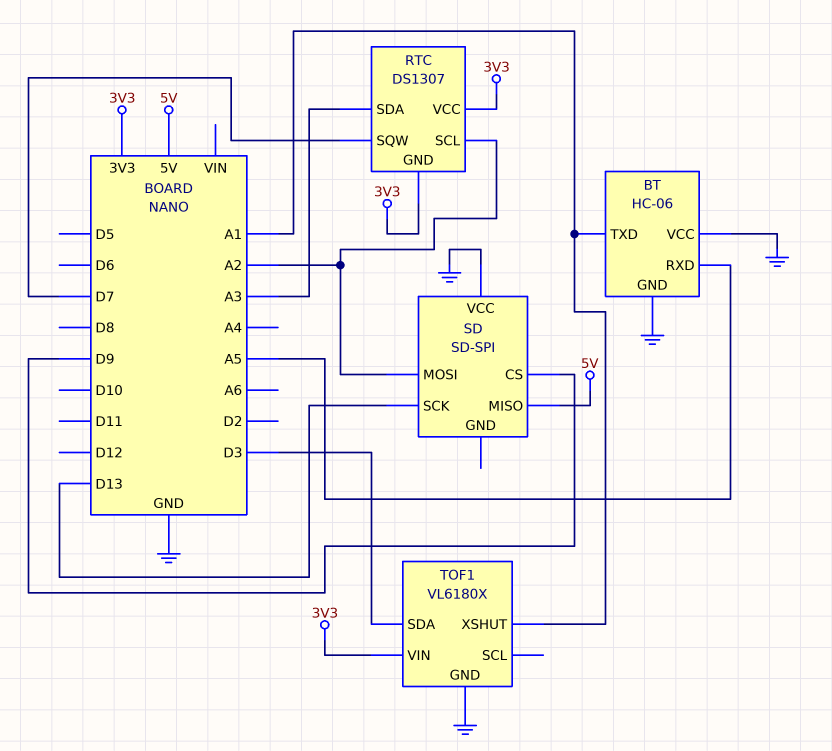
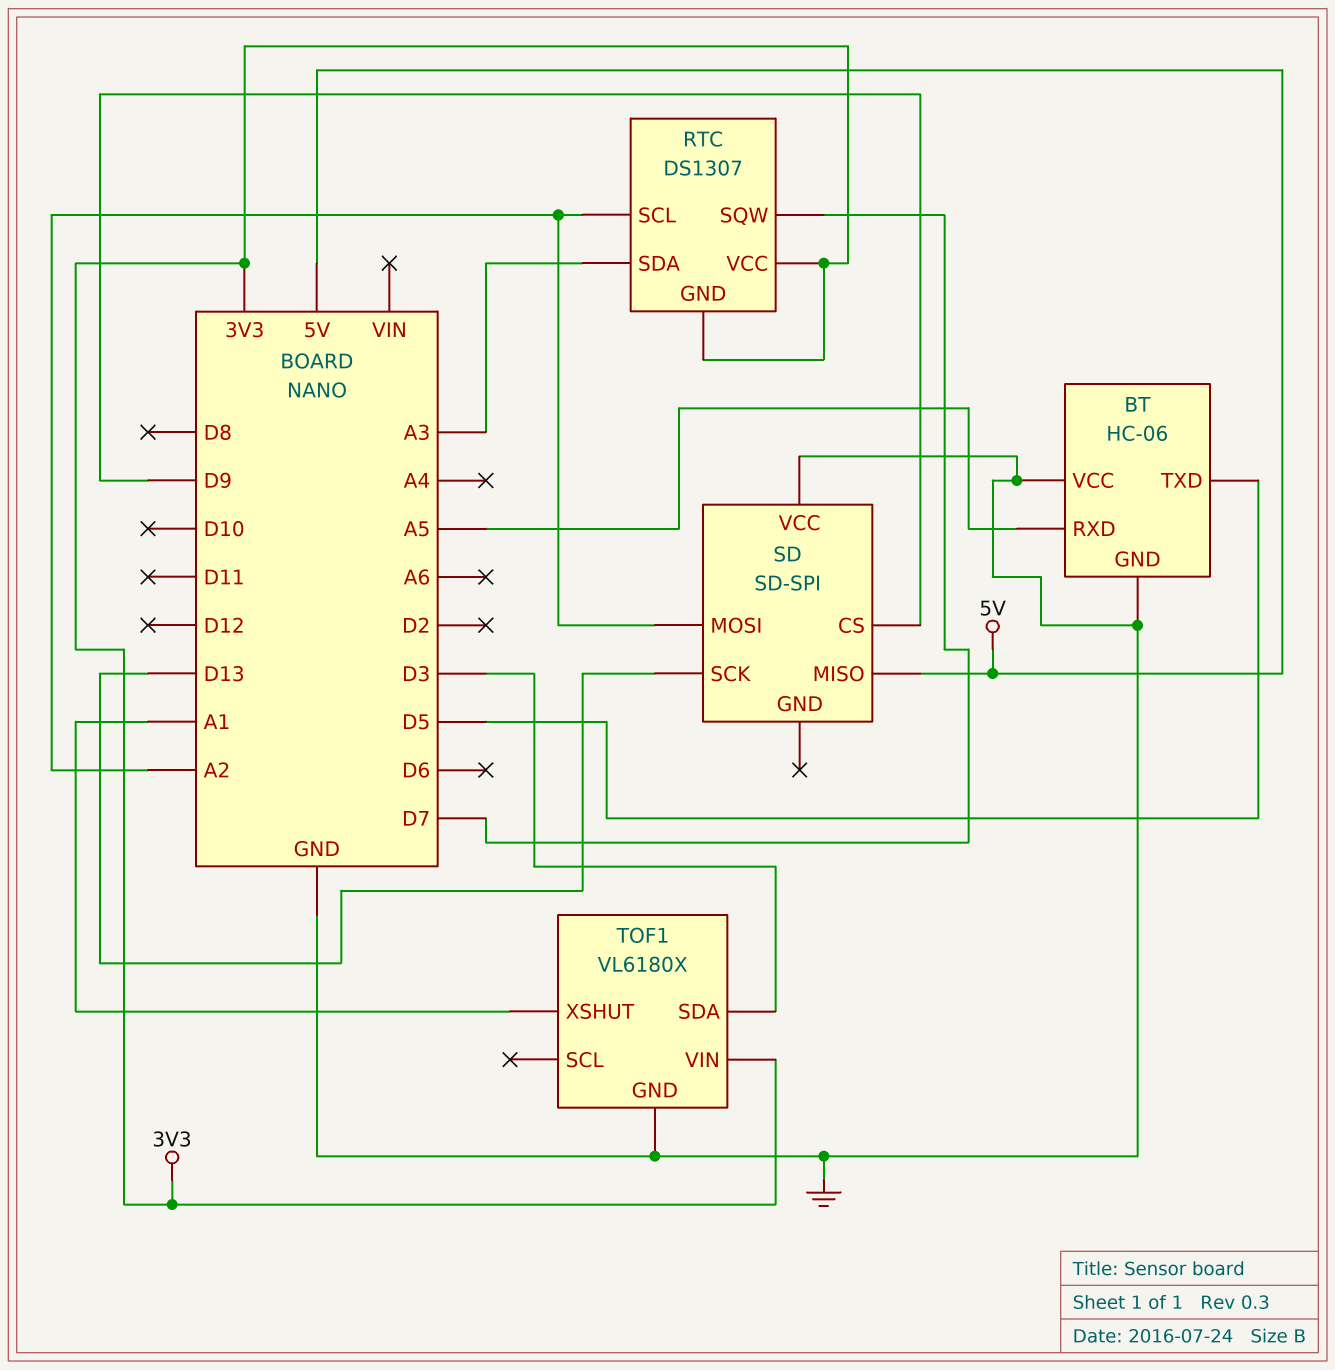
BT pin TXD: A1 -> D5

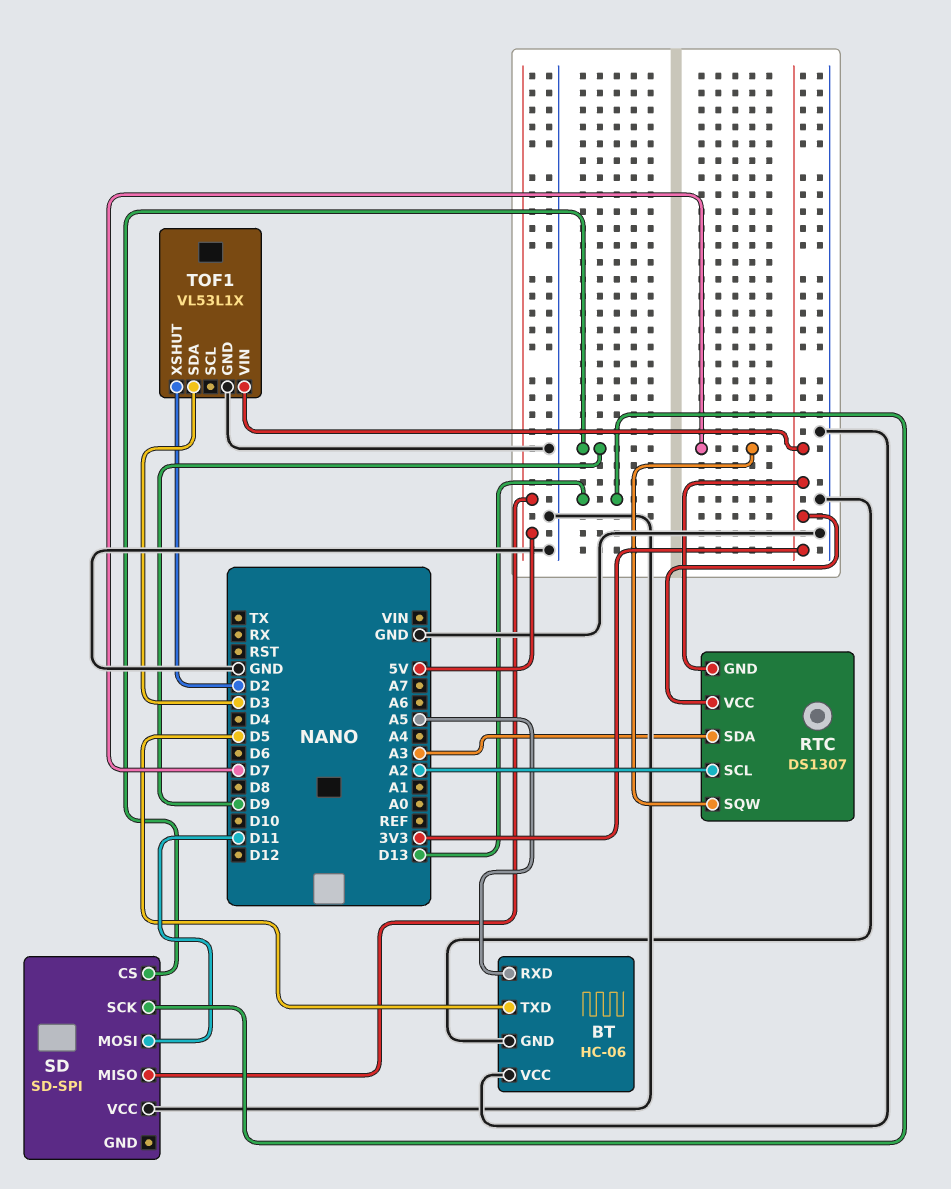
SD pin MOSI: A2 -> D11
TOF1: VL6180X -> VL53L1X
TOF1 pin XSHUT: A1 -> D2

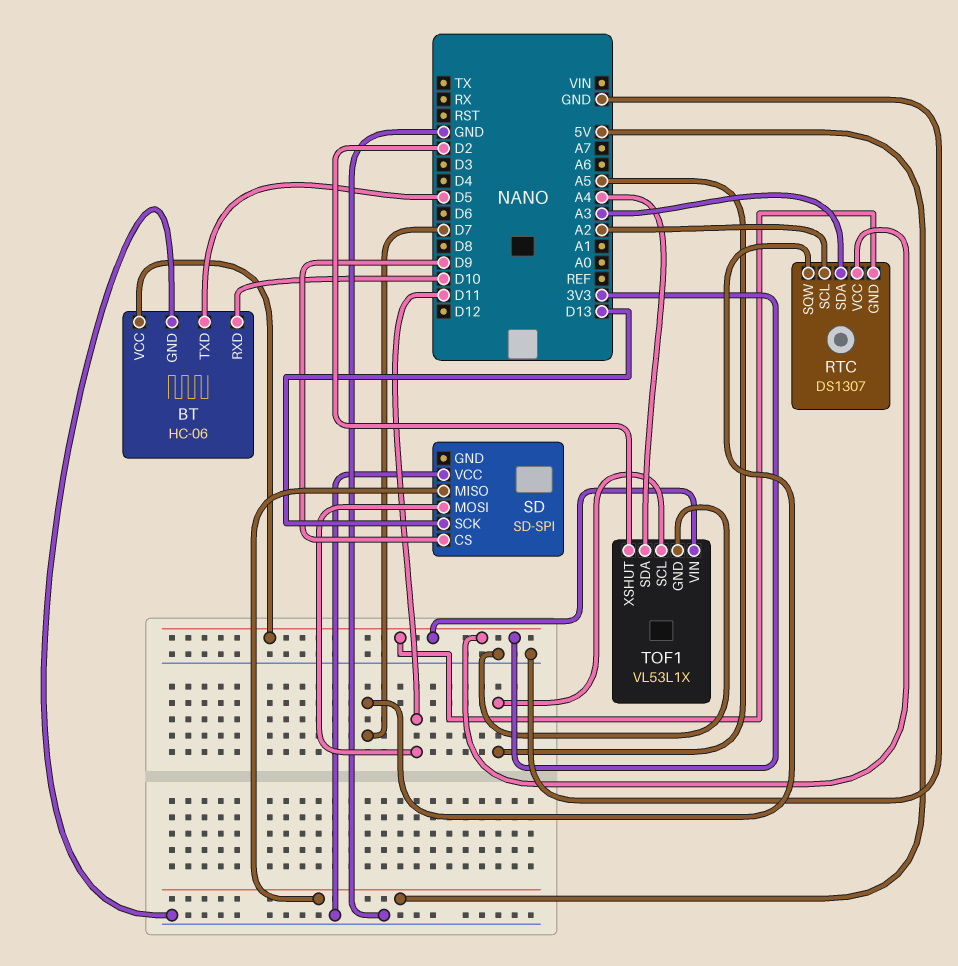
BT pin RXD: A5 -> D10
BT pin VCC: GND -> 3V3
TOF1 pin SCL: none -> A5
TOF1 pin SDA: D3 -> A4

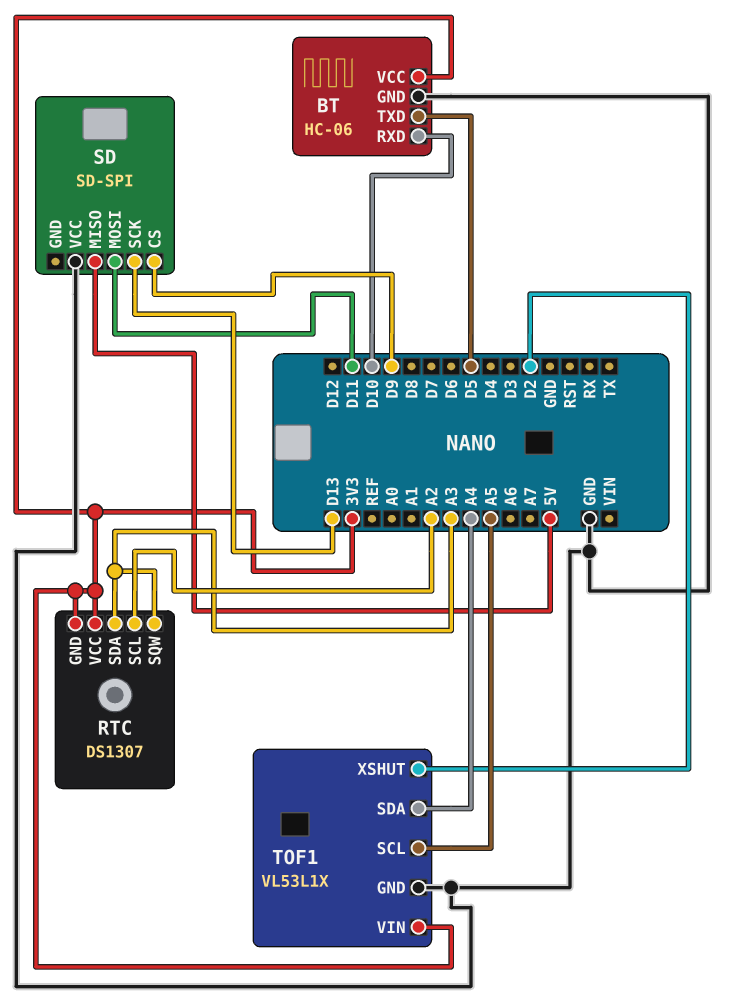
RTC pin SQW: D7 -> A3

